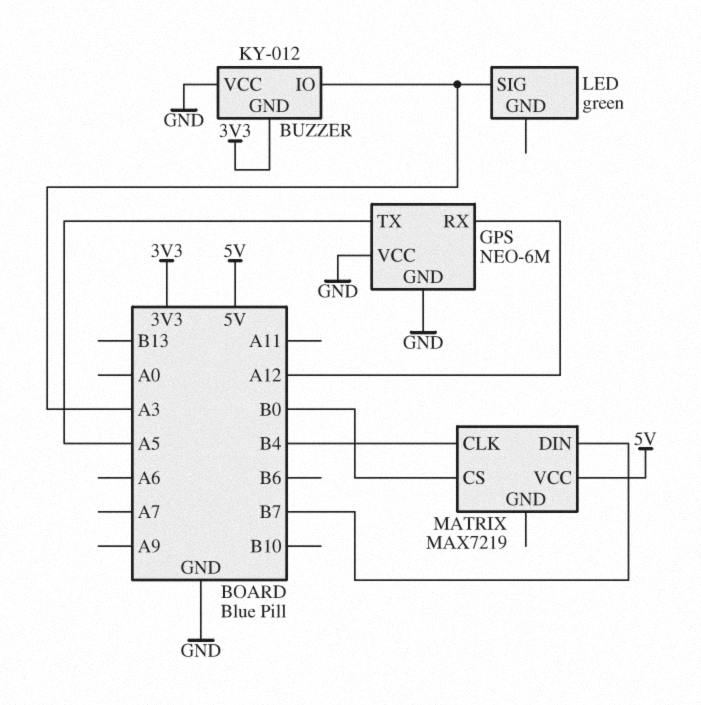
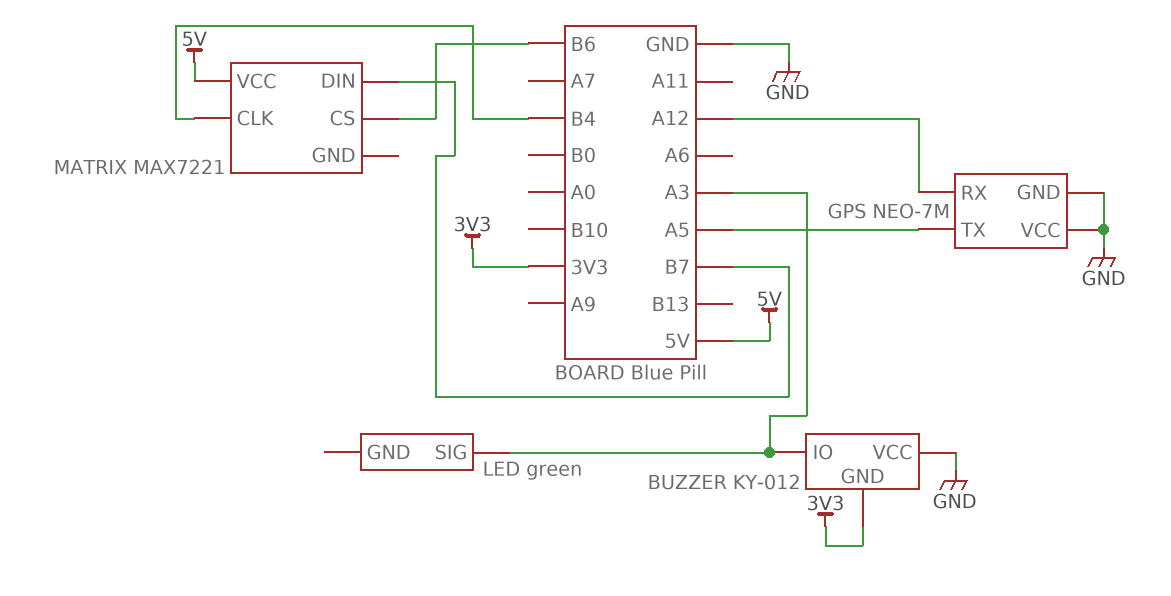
GPS: NEO-6M -> NEO-7M
MATRIX: MAX7219 -> MAX7221
MATRIX pin CS: B0 -> B6

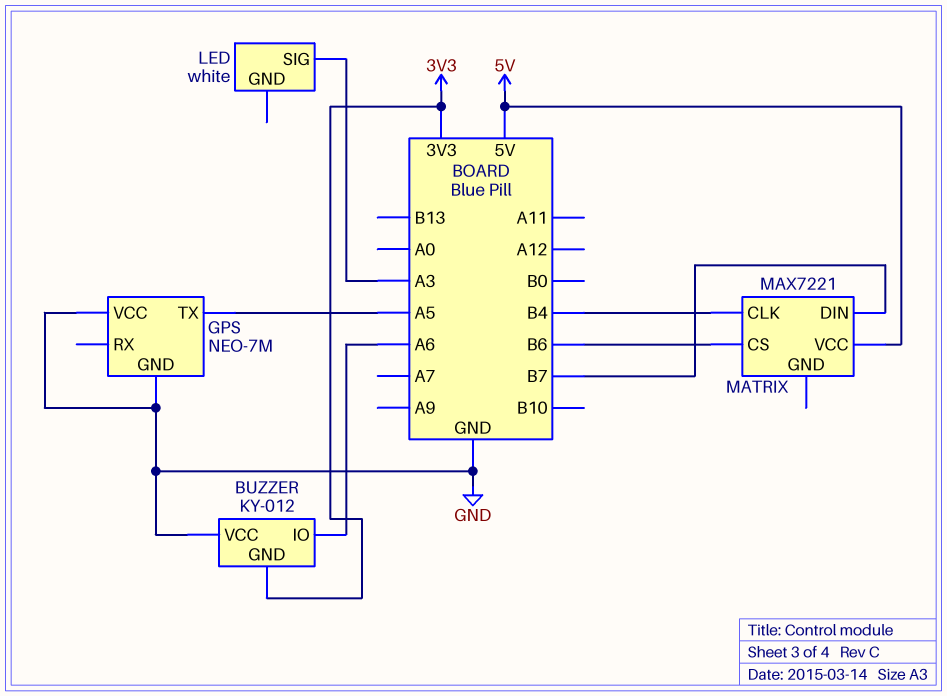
BUZZER pin IO: A3 -> A6
GPS pin RX: A12 -> none
LED: green -> white

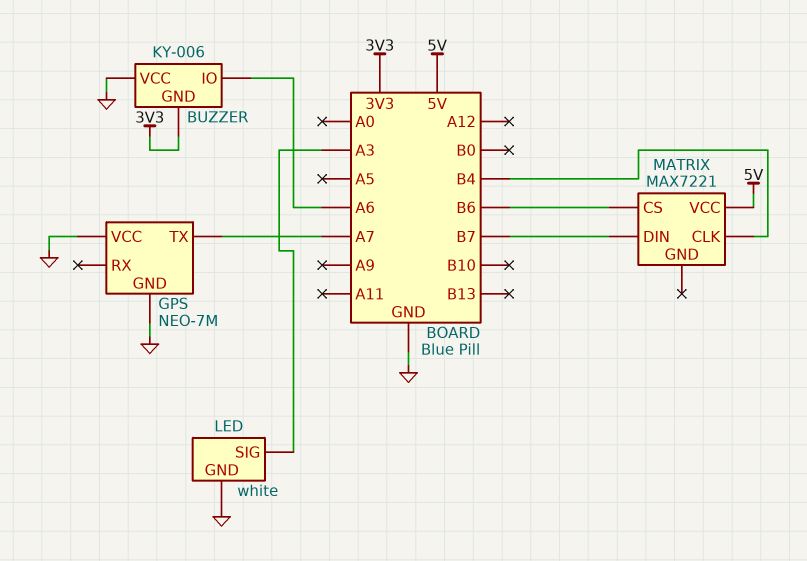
BUZZER: KY-012 -> KY-006
GPS pin TX: A5 -> A7
LED pin GND: none -> GND

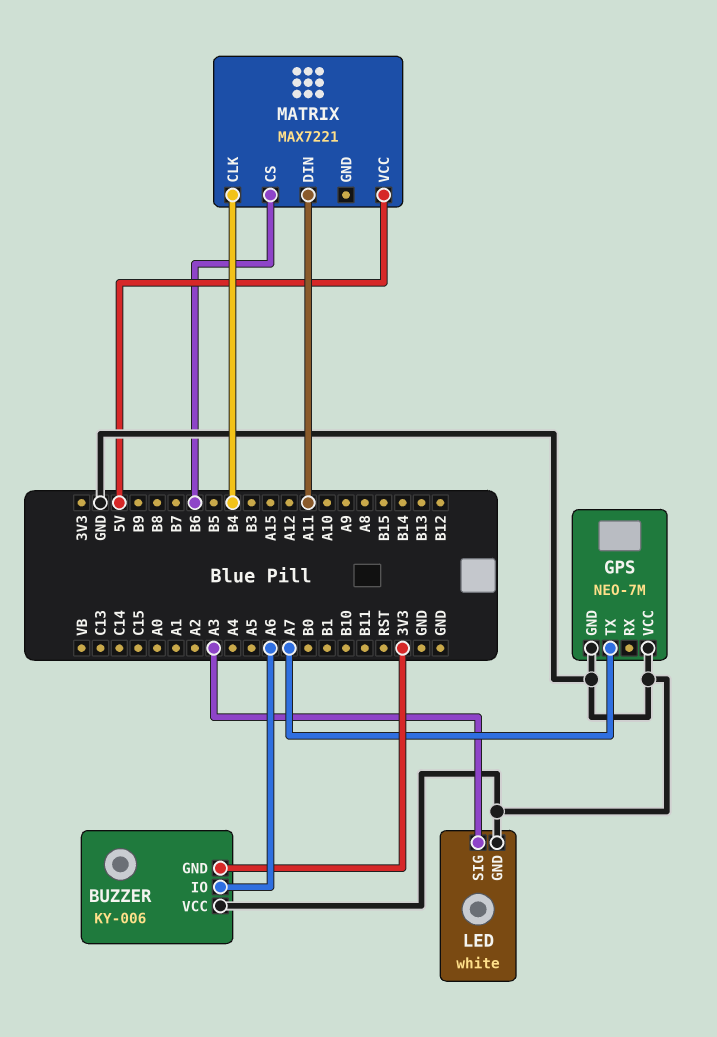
MATRIX pin DIN: B7 -> A11

